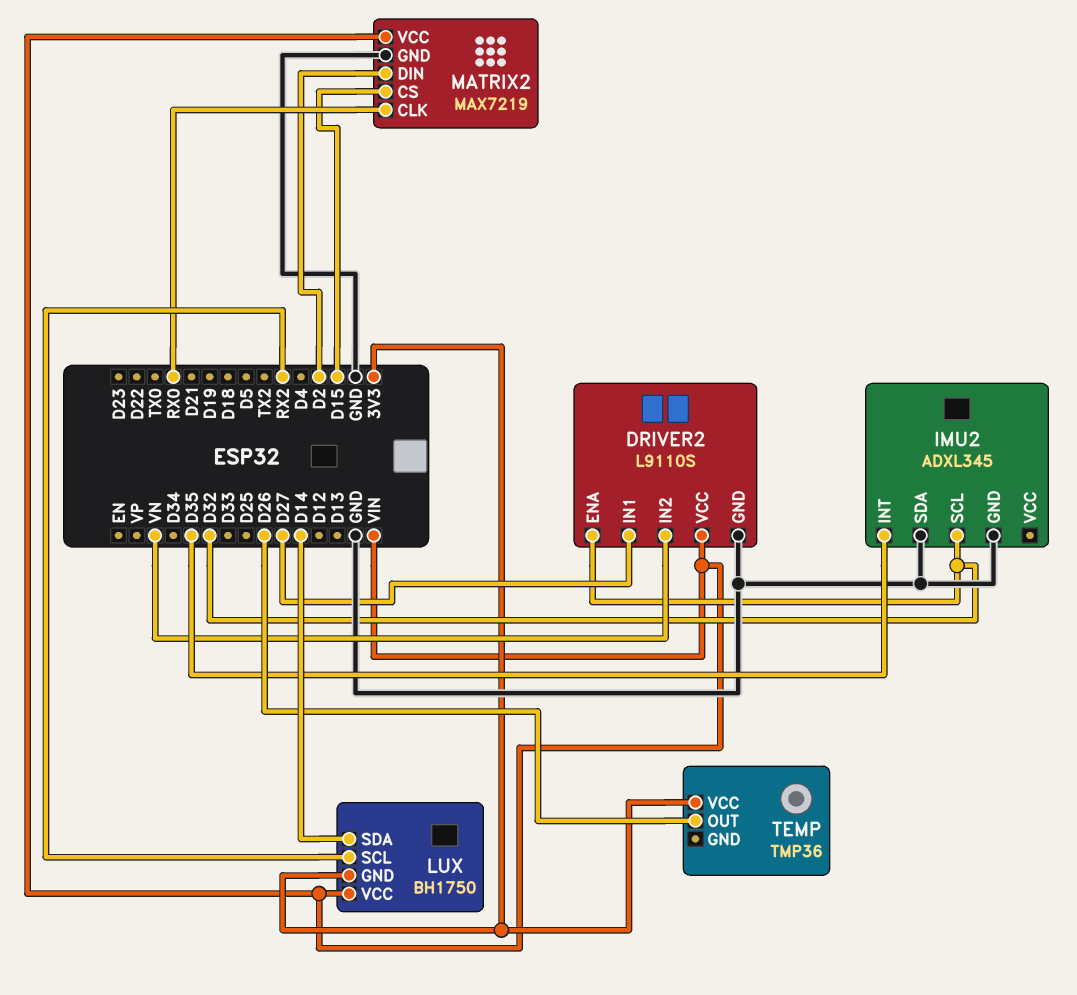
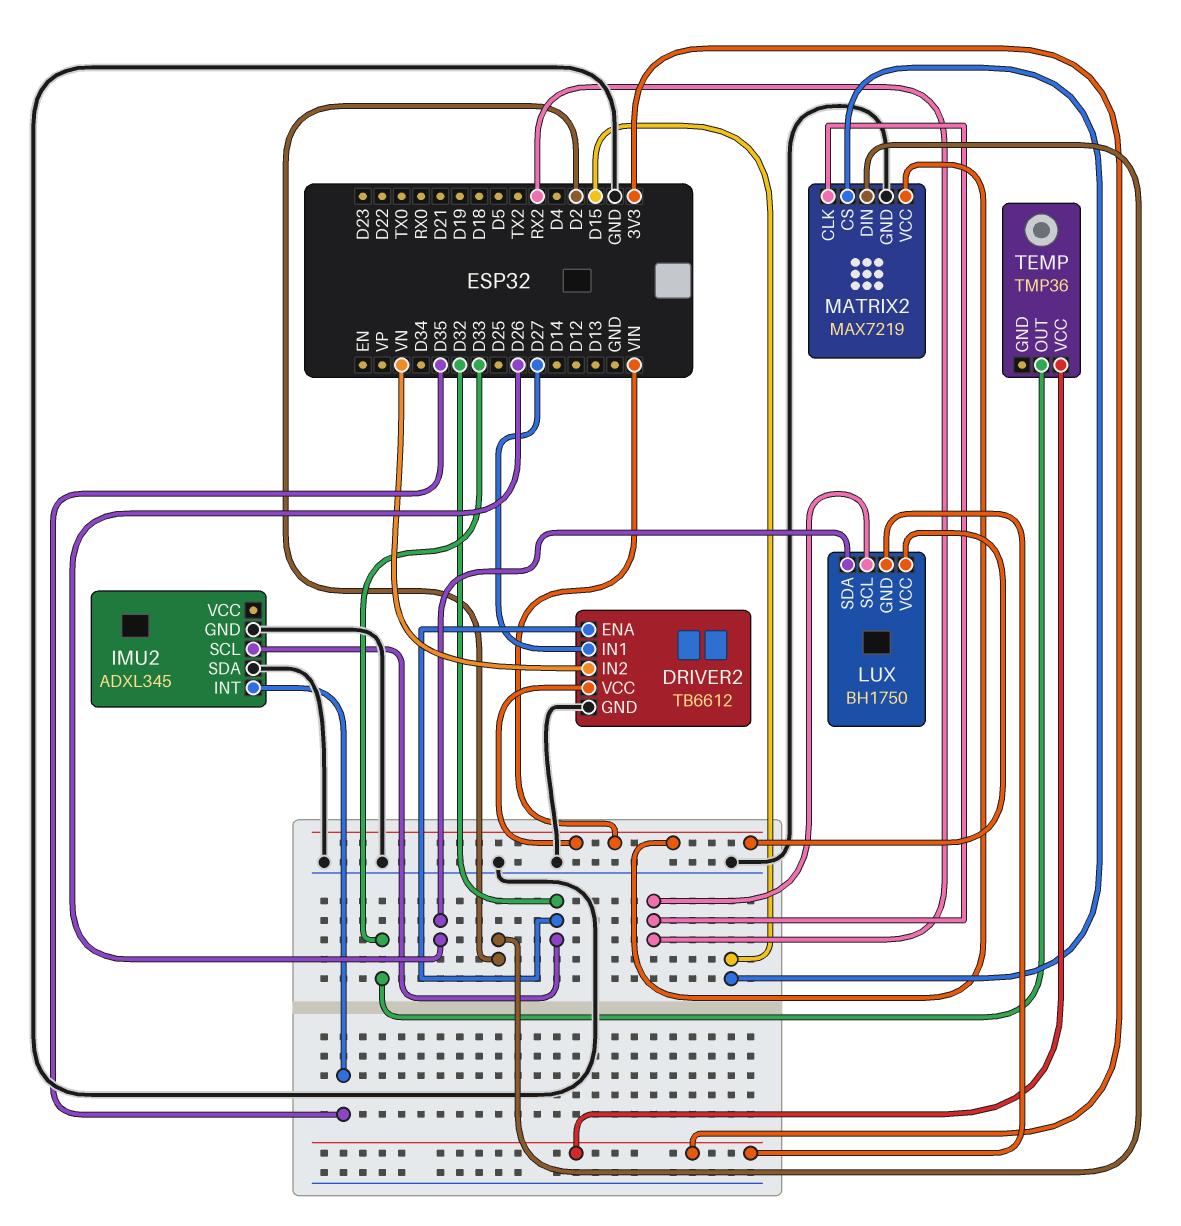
DRIVER2: L9110S -> TB6612
LUX pin SDA: D14 -> D26
MATRIX2 pin CLK: RX0 -> RX2
TEMP pin OUT: D26 -> D33

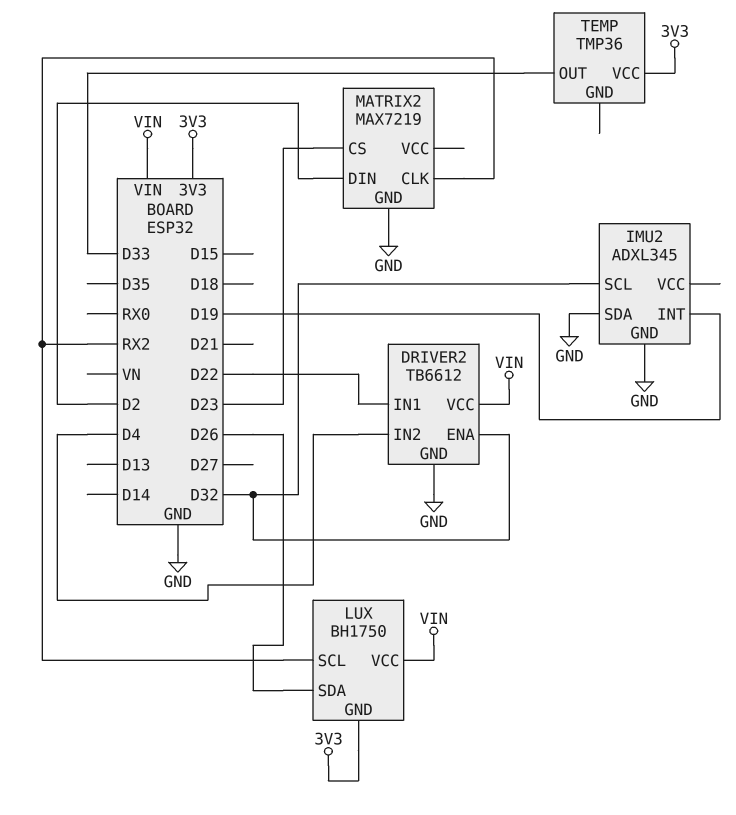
DRIVER2 pin IN1: D27 -> D22
DRIVER2 pin IN2: VN -> D4
IMU2 pin INT: D35 -> D19
MATRIX2 pin CS: D15 -> D23
MATRIX2 pin VCC: VIN -> none

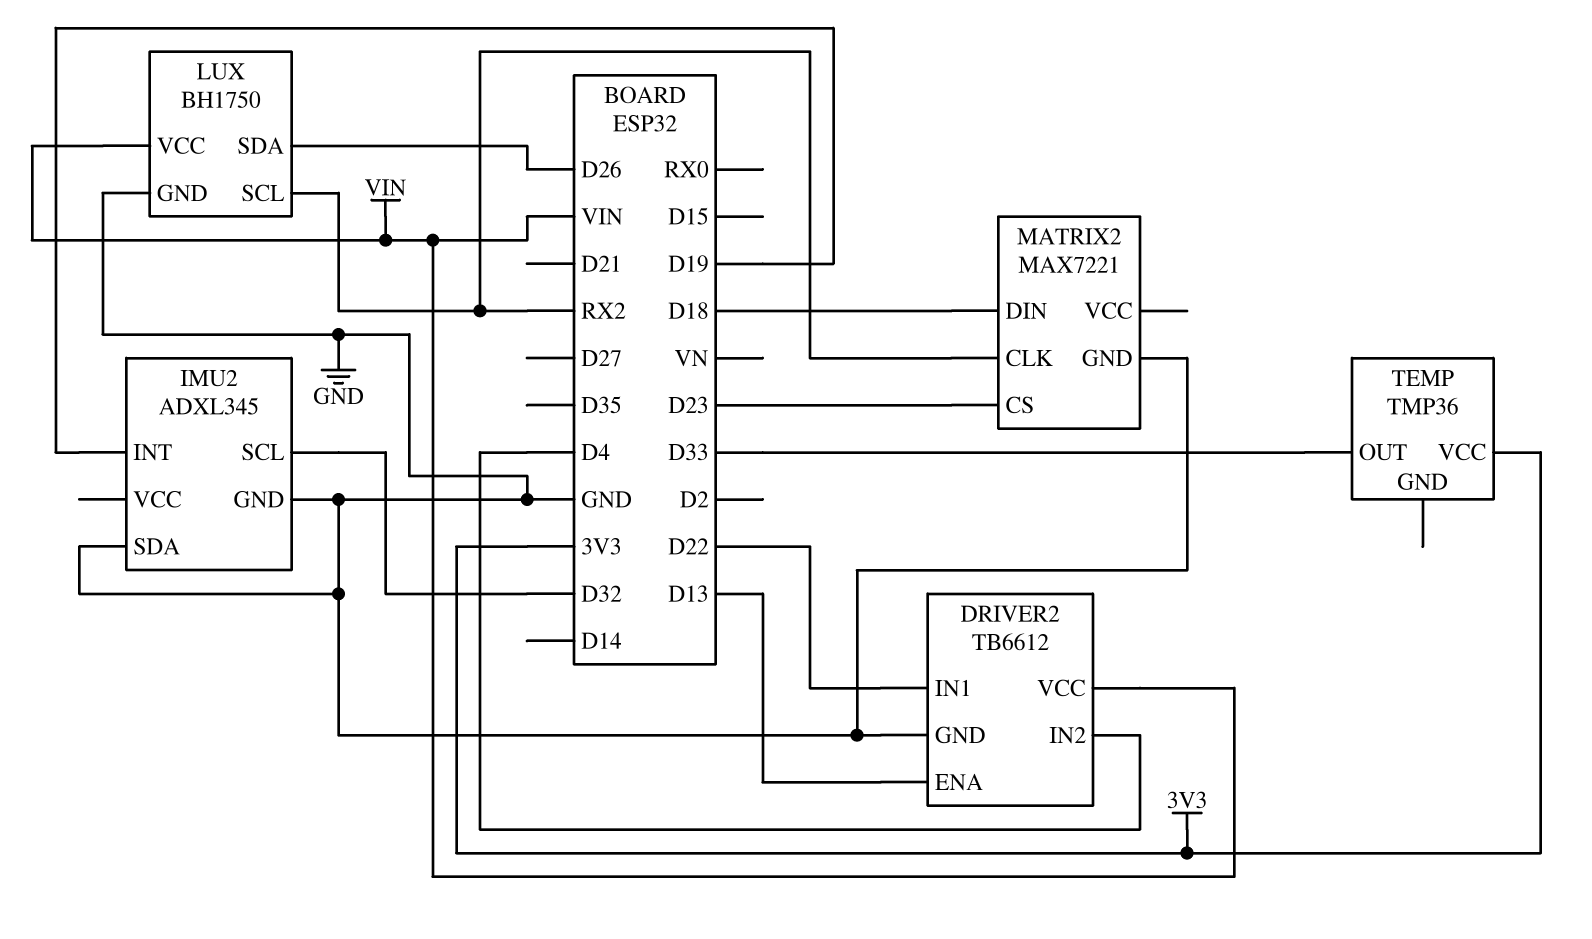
DRIVER2 pin ENA: D32 -> D13
LUX pin GND: 3V3 -> GND
MATRIX2: MAX7219 -> MAX7221
MATRIX2 pin DIN: D2 -> D18

